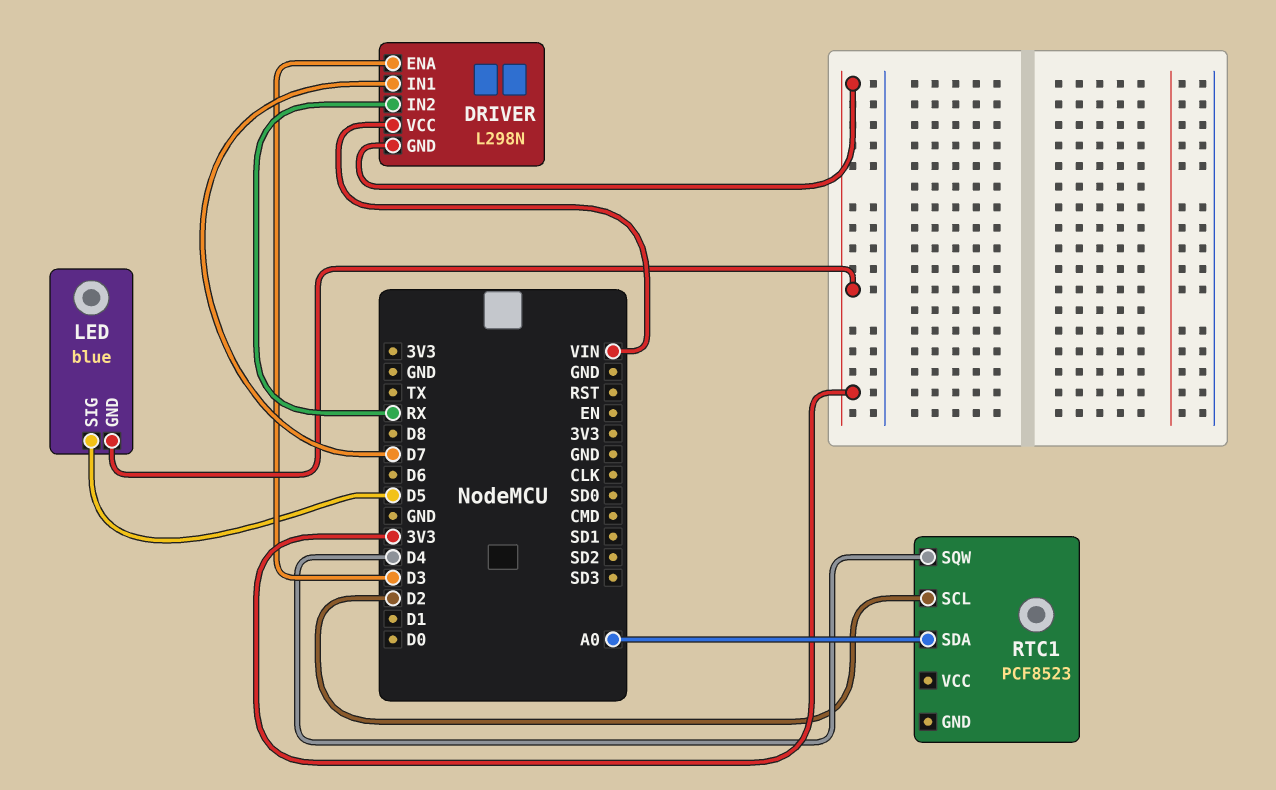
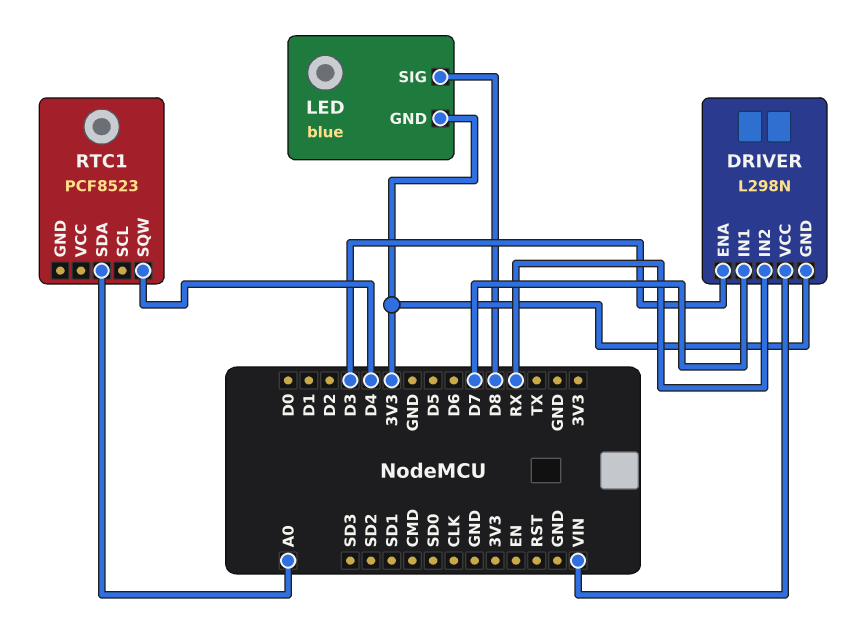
LED pin SIG: D5 -> D8
RTC1 pin SCL: D2 -> none

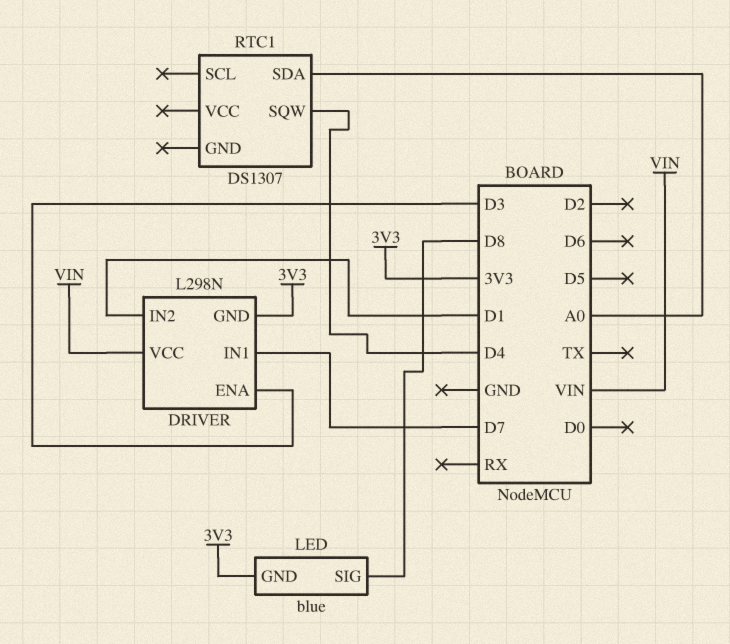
DRIVER pin IN2: RX -> D1
RTC1: PCF8523 -> DS1307

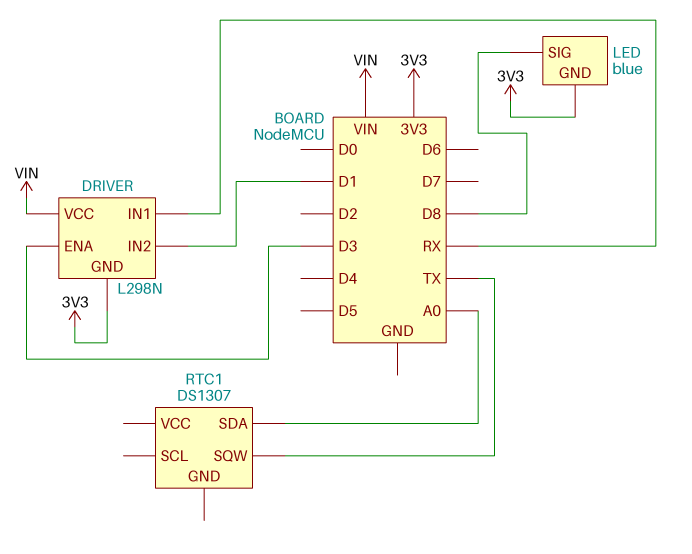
DRIVER pin IN1: D7 -> RX
RTC1 pin SQW: D4 -> TX

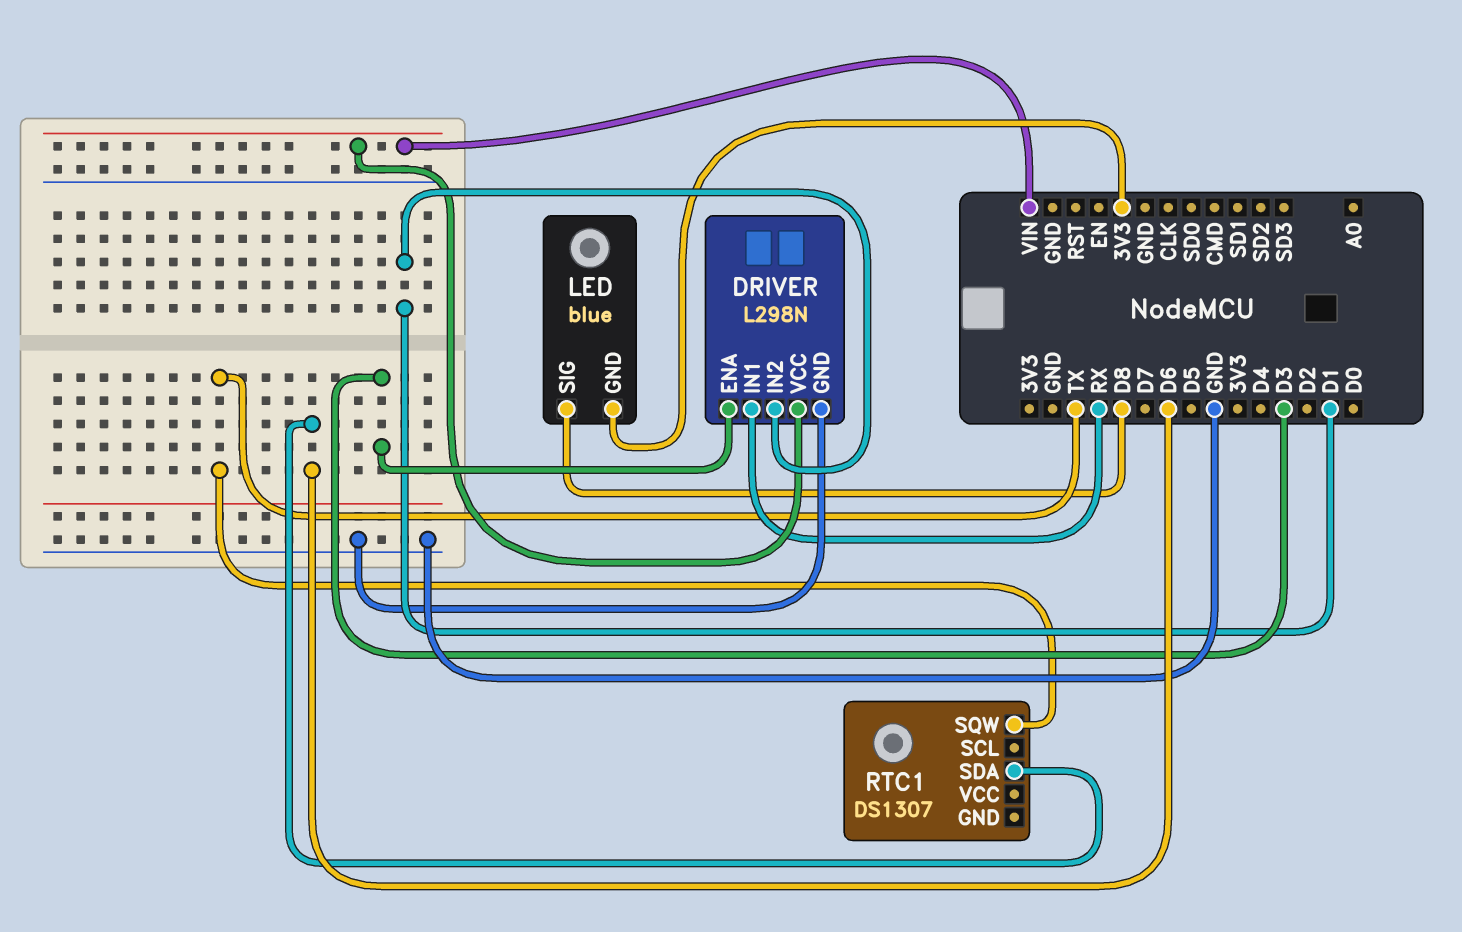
DRIVER pin GND: 3V3 -> GND
RTC1 pin SDA: A0 -> D6

